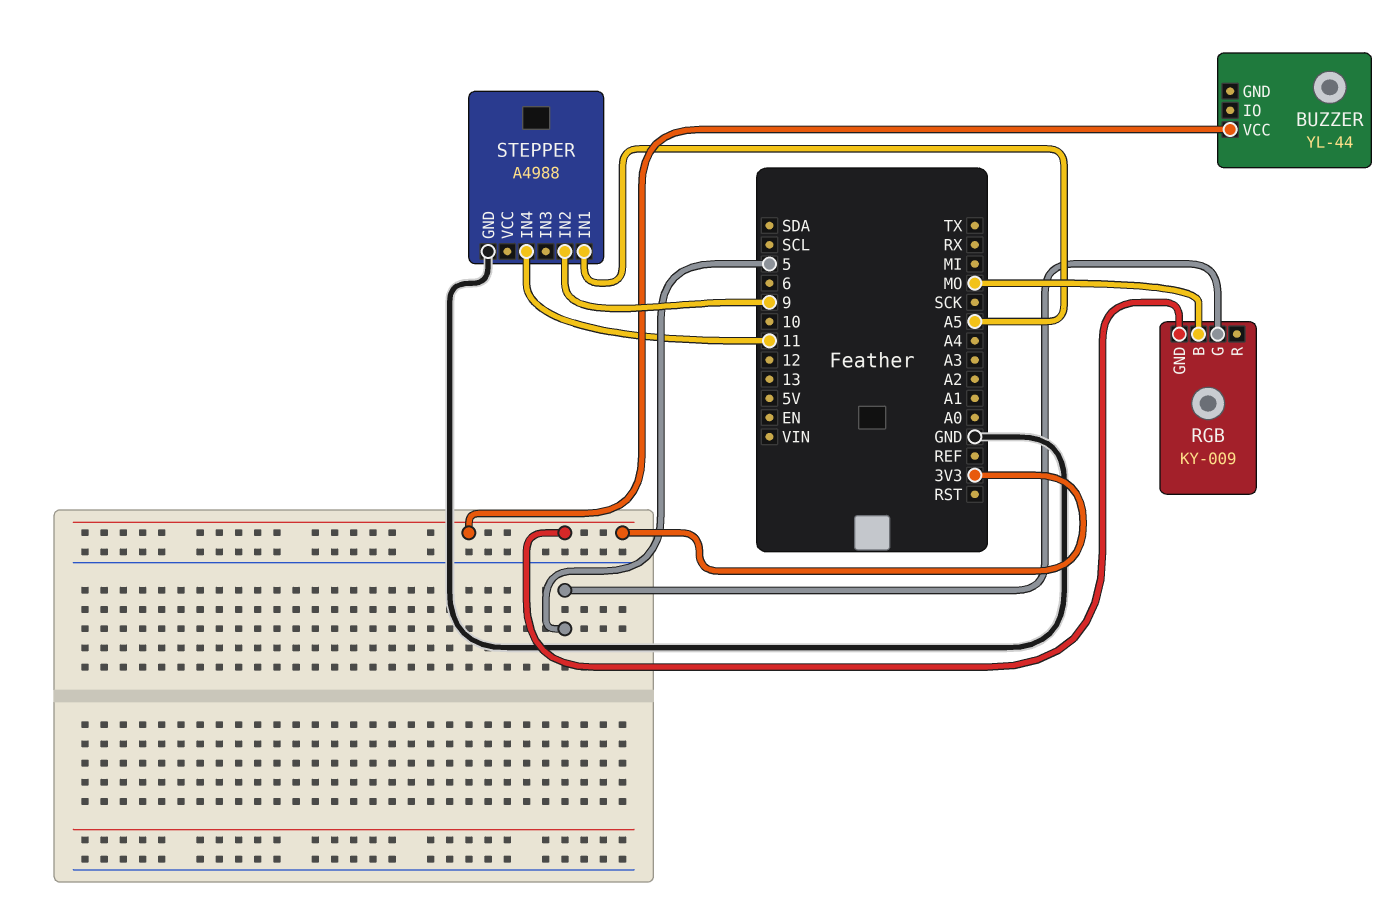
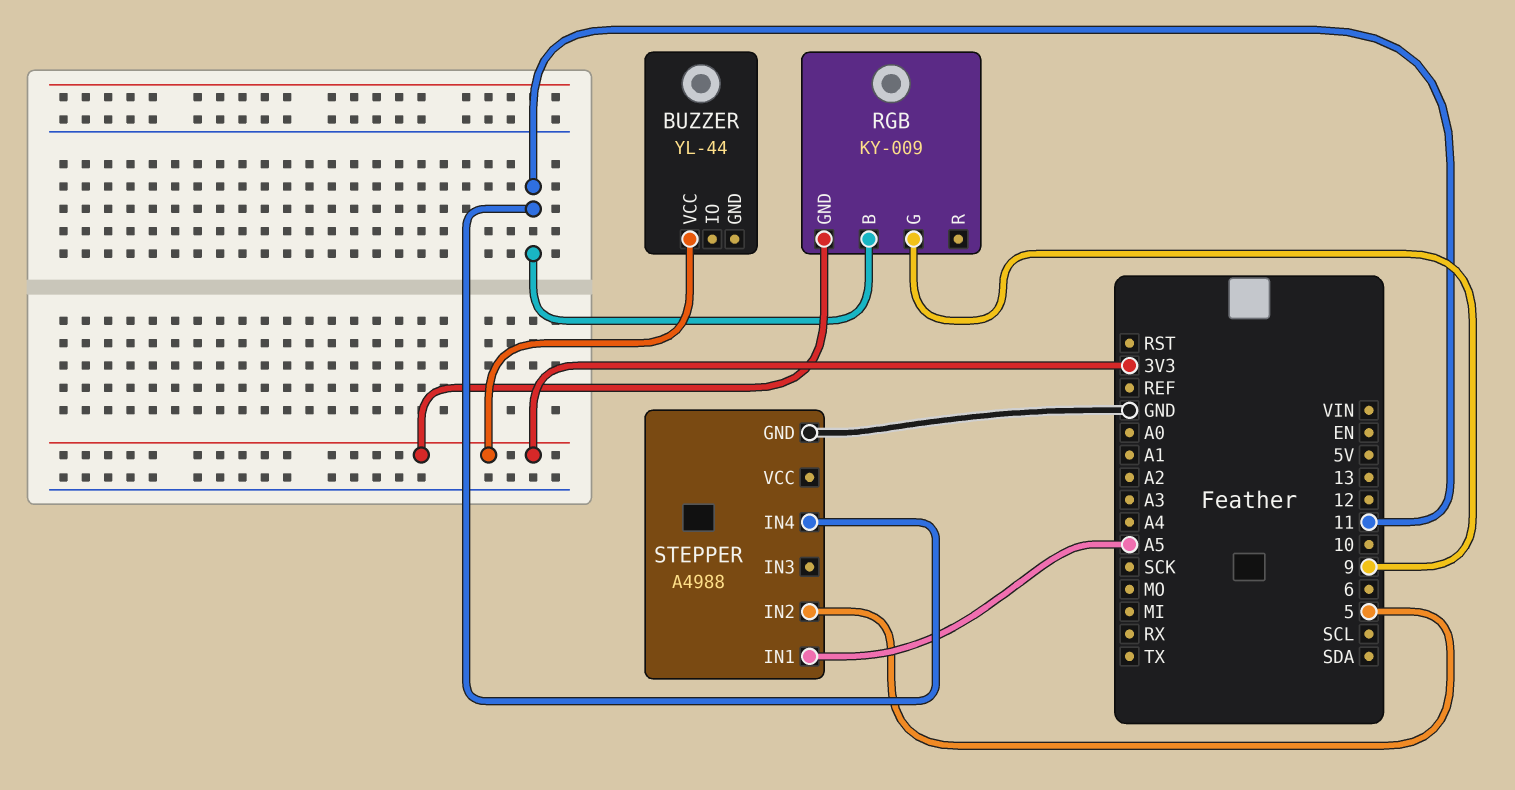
RGB pin B: MO -> 11
RGB pin G: 5 -> 9
STEPPER pin IN2: 9 -> 5

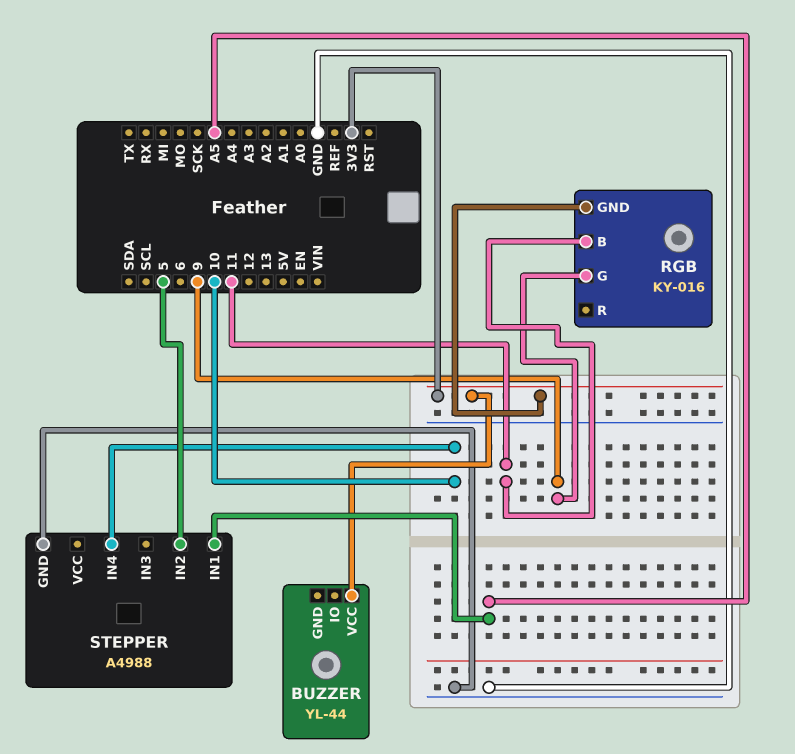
RGB: KY-009 -> KY-016
STEPPER pin IN4: 11 -> 10

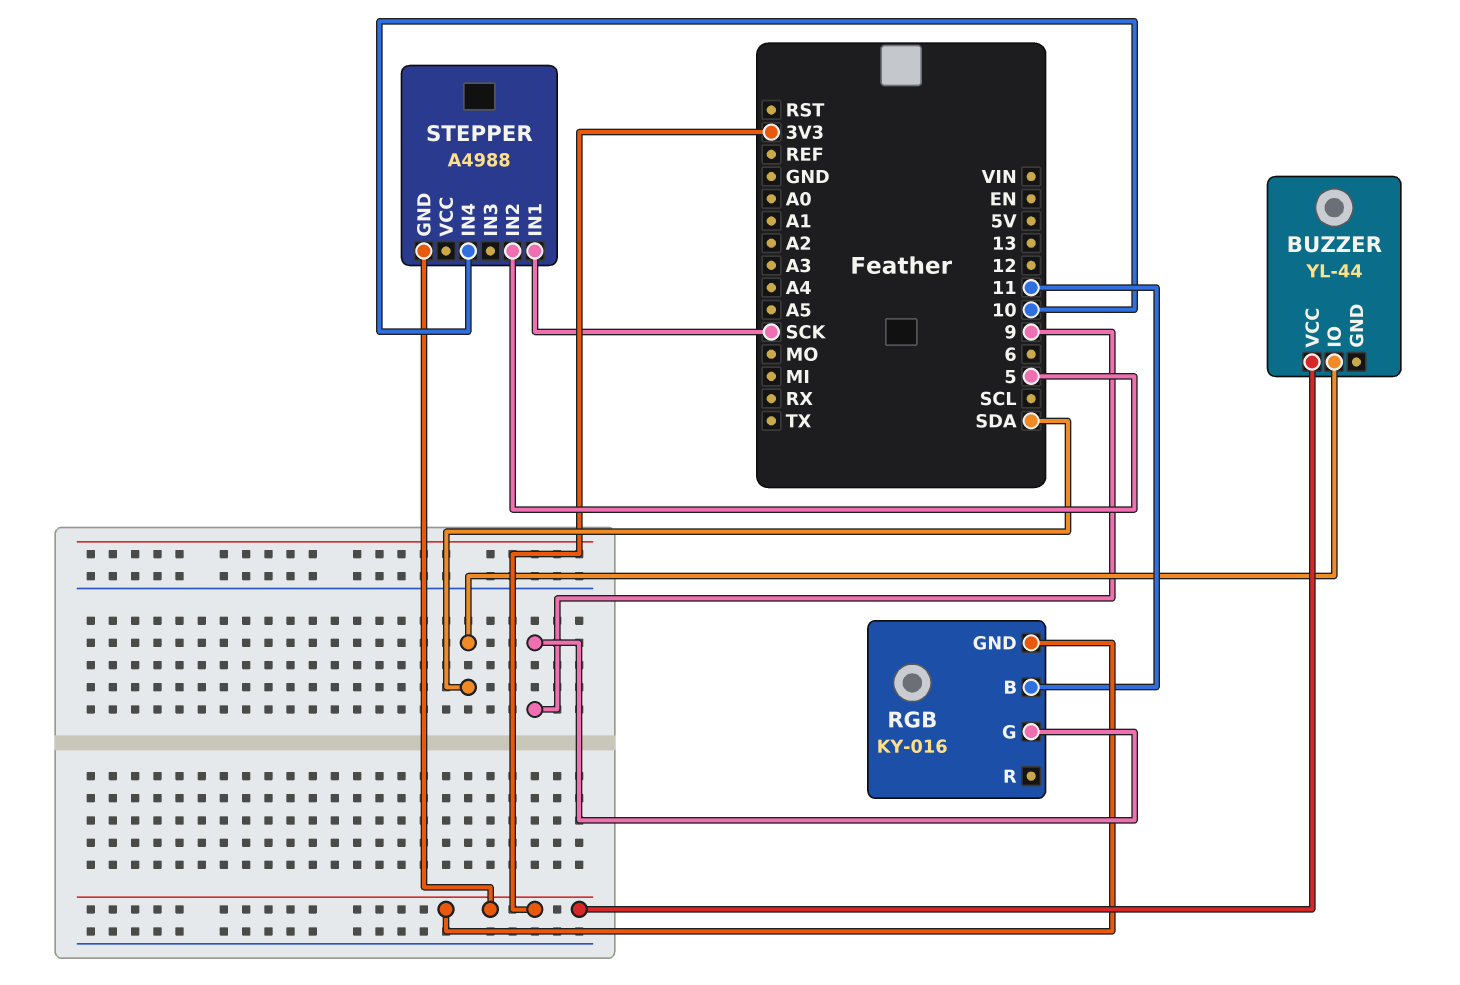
BUZZER pin IO: none -> SDA
STEPPER pin GND: GND -> 3V3
STEPPER pin IN1: A5 -> SCK

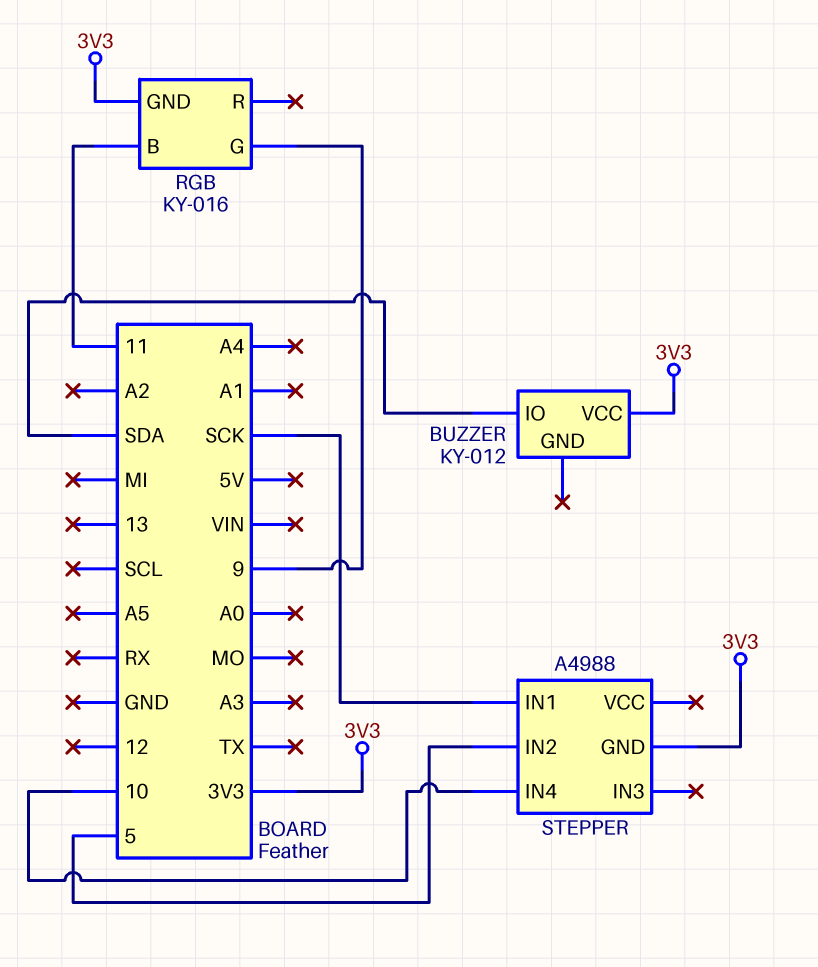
BUZZER: YL-44 -> KY-012

